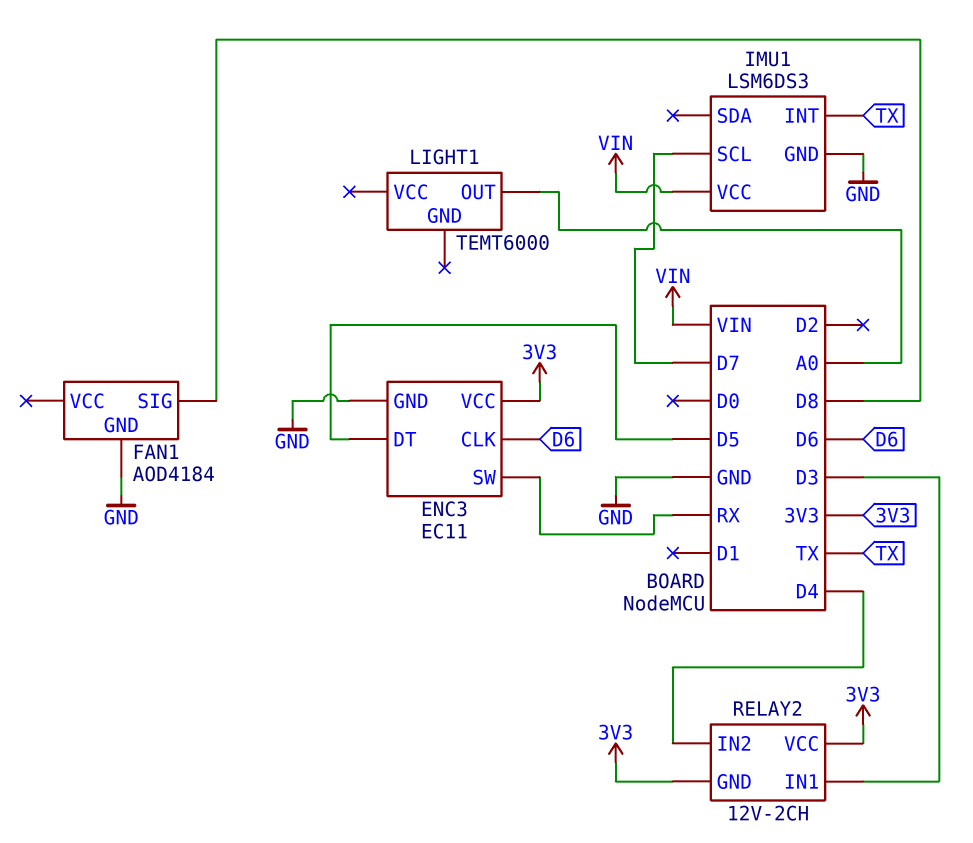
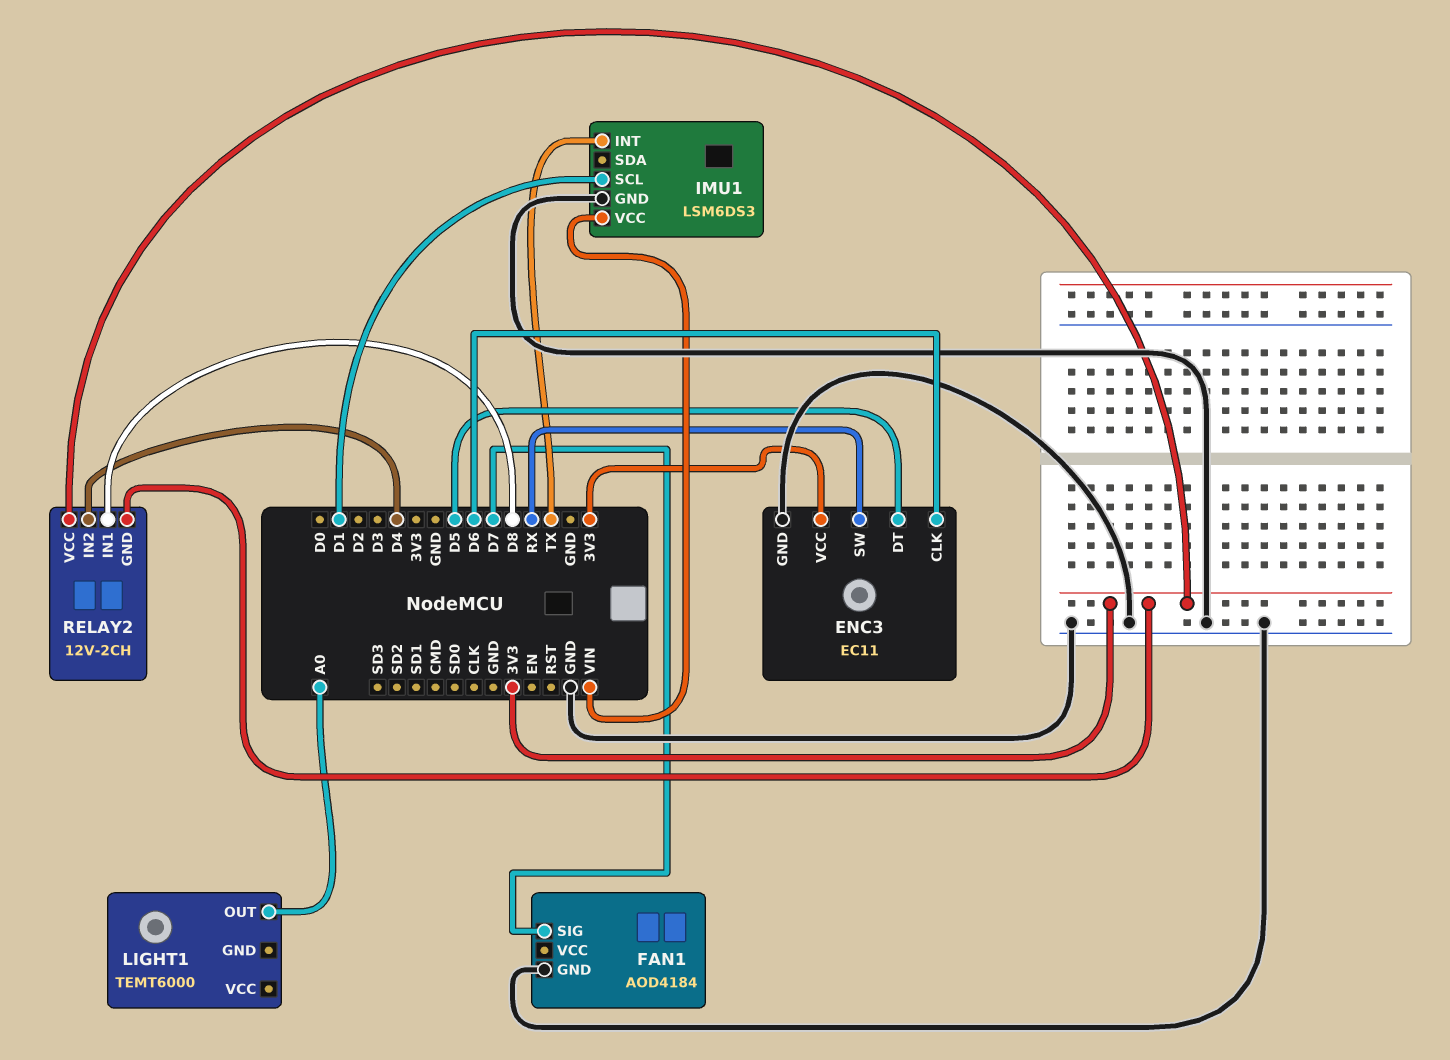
FAN1 pin SIG: D8 -> D7
IMU1 pin SCL: D7 -> D1
RELAY2 pin IN1: D3 -> D8

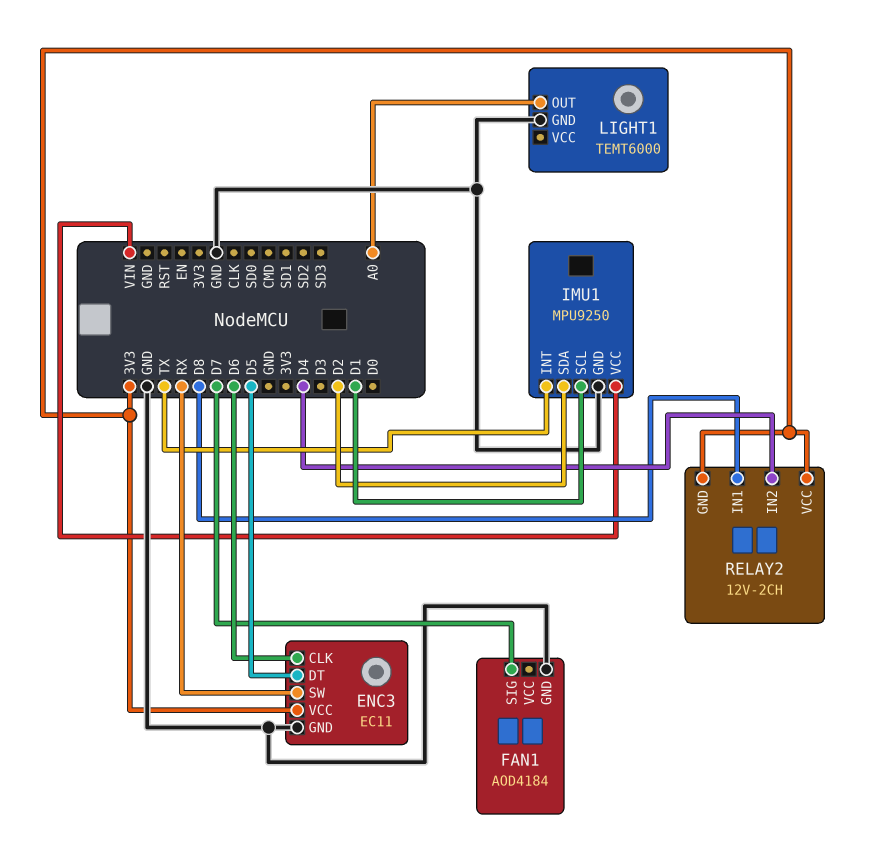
IMU1: LSM6DS3 -> MPU9250
IMU1 pin SDA: none -> D2
LIGHT1 pin GND: none -> GND

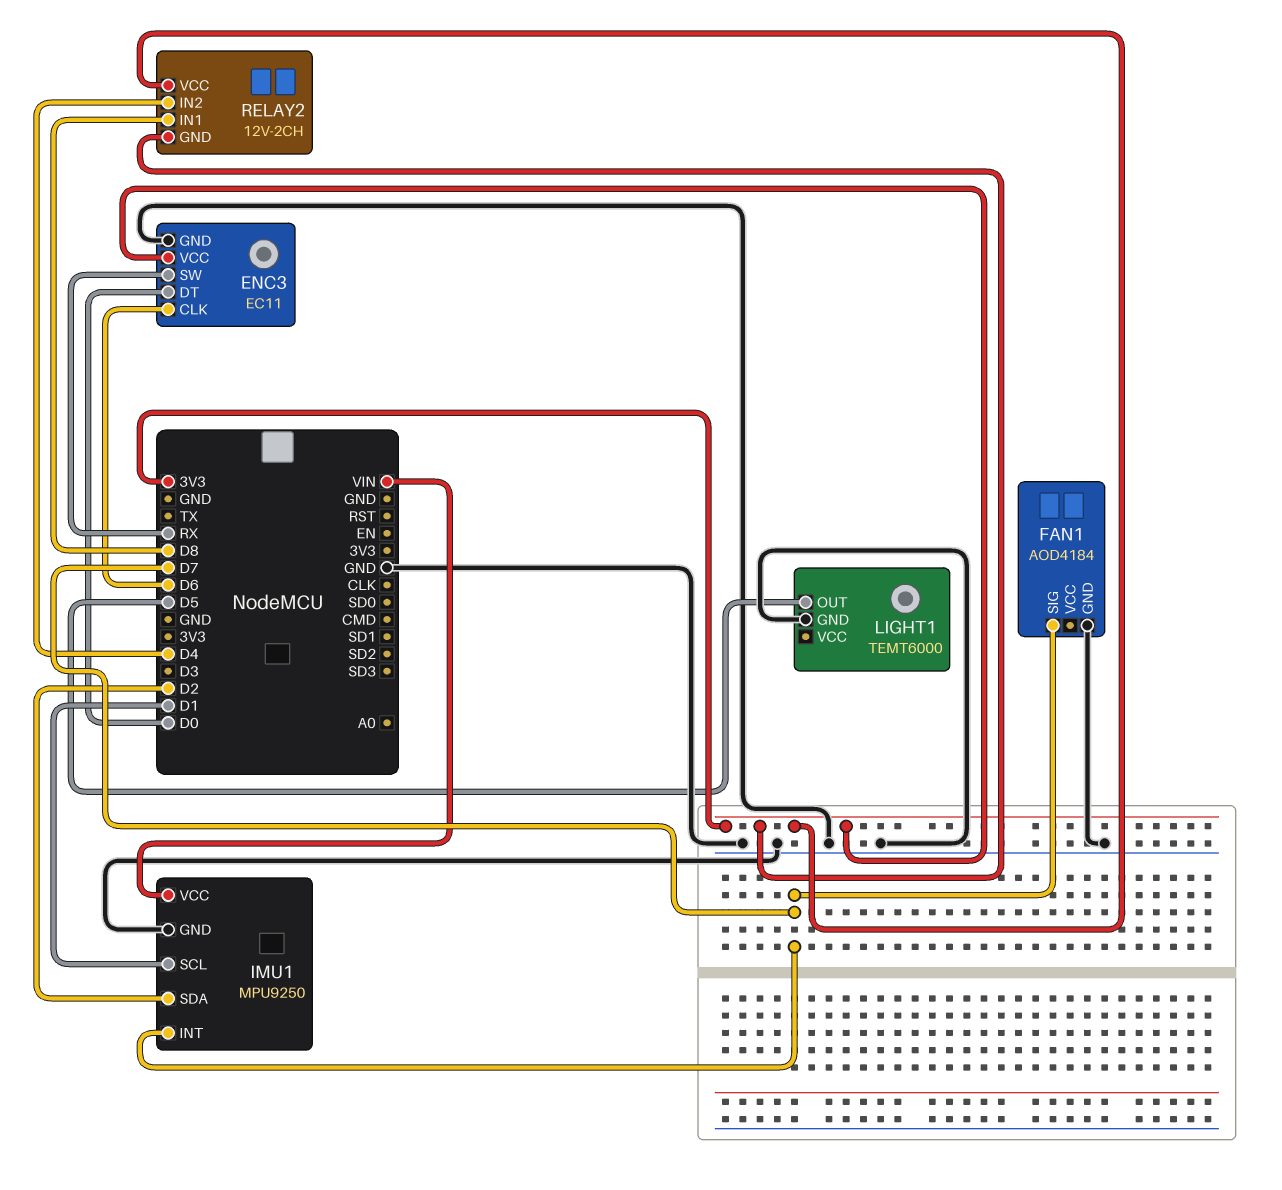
ENC3 pin DT: D5 -> D0
IMU1 pin INT: TX -> D7
LIGHT1 pin OUT: A0 -> D5

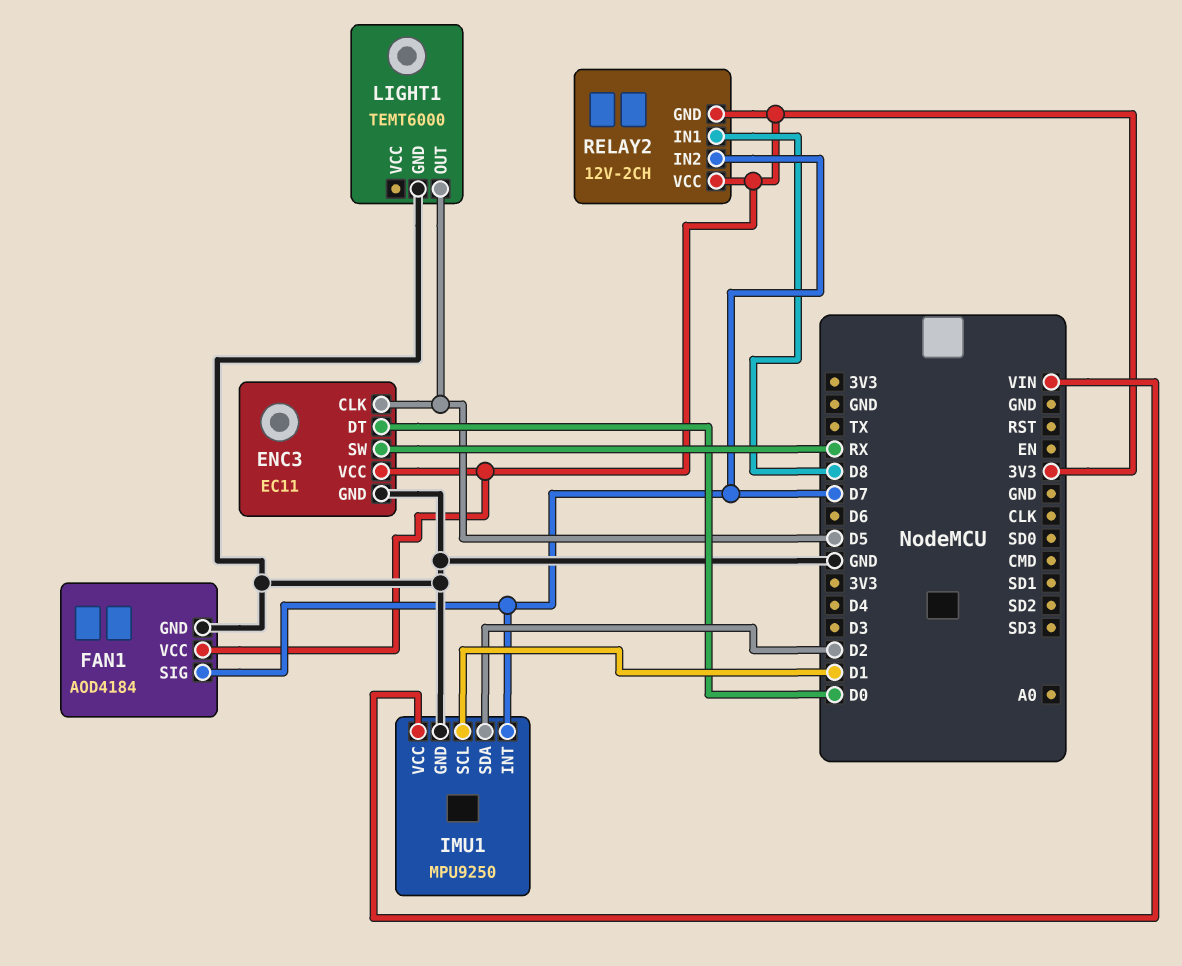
ENC3 pin CLK: D6 -> D5
FAN1 pin VCC: none -> 3V3
RELAY2 pin IN2: D4 -> D7

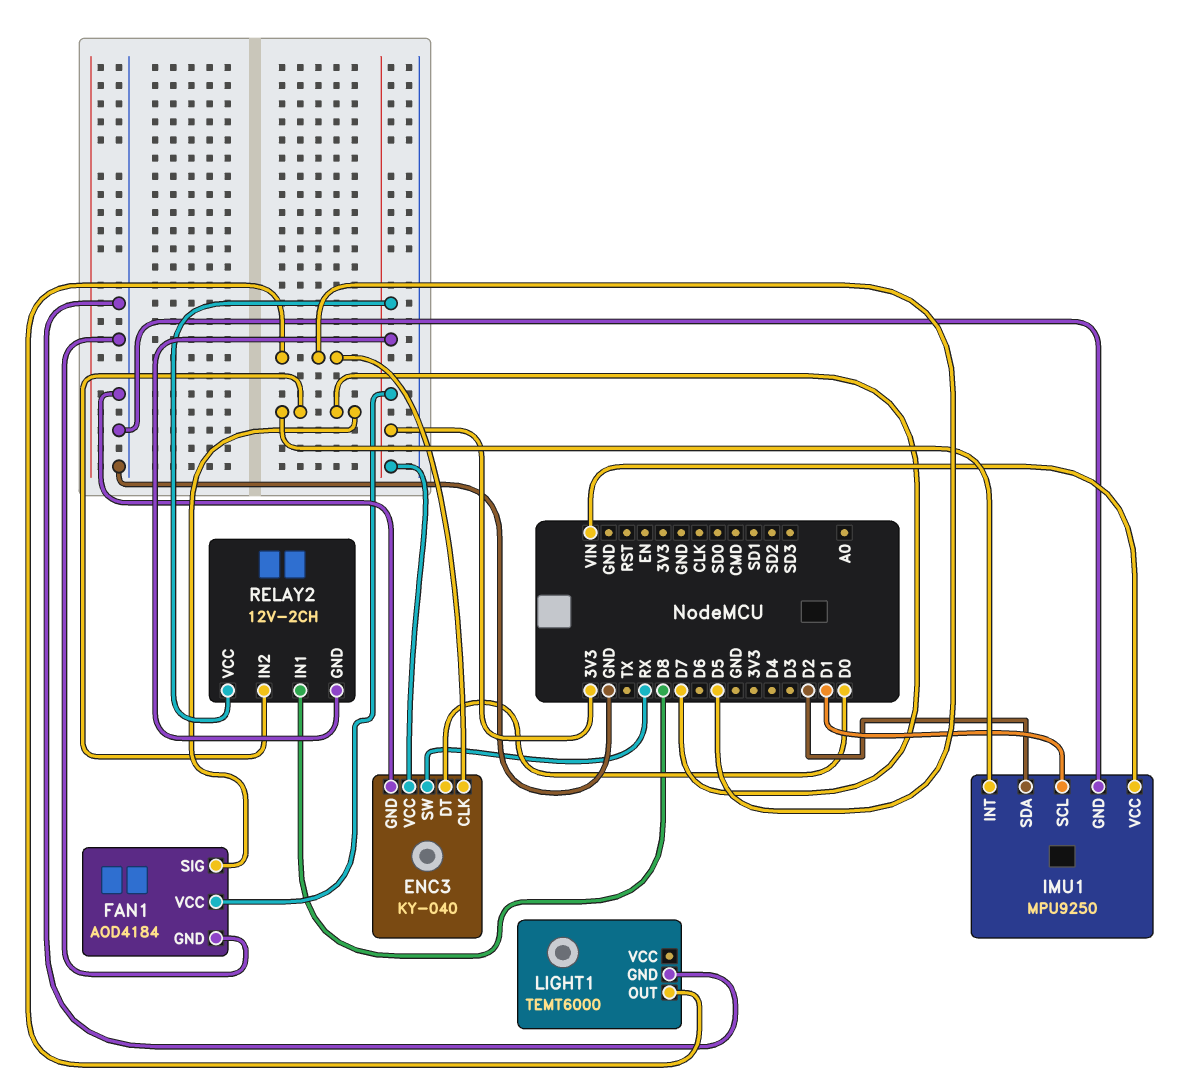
ENC3: EC11 -> KY-040

